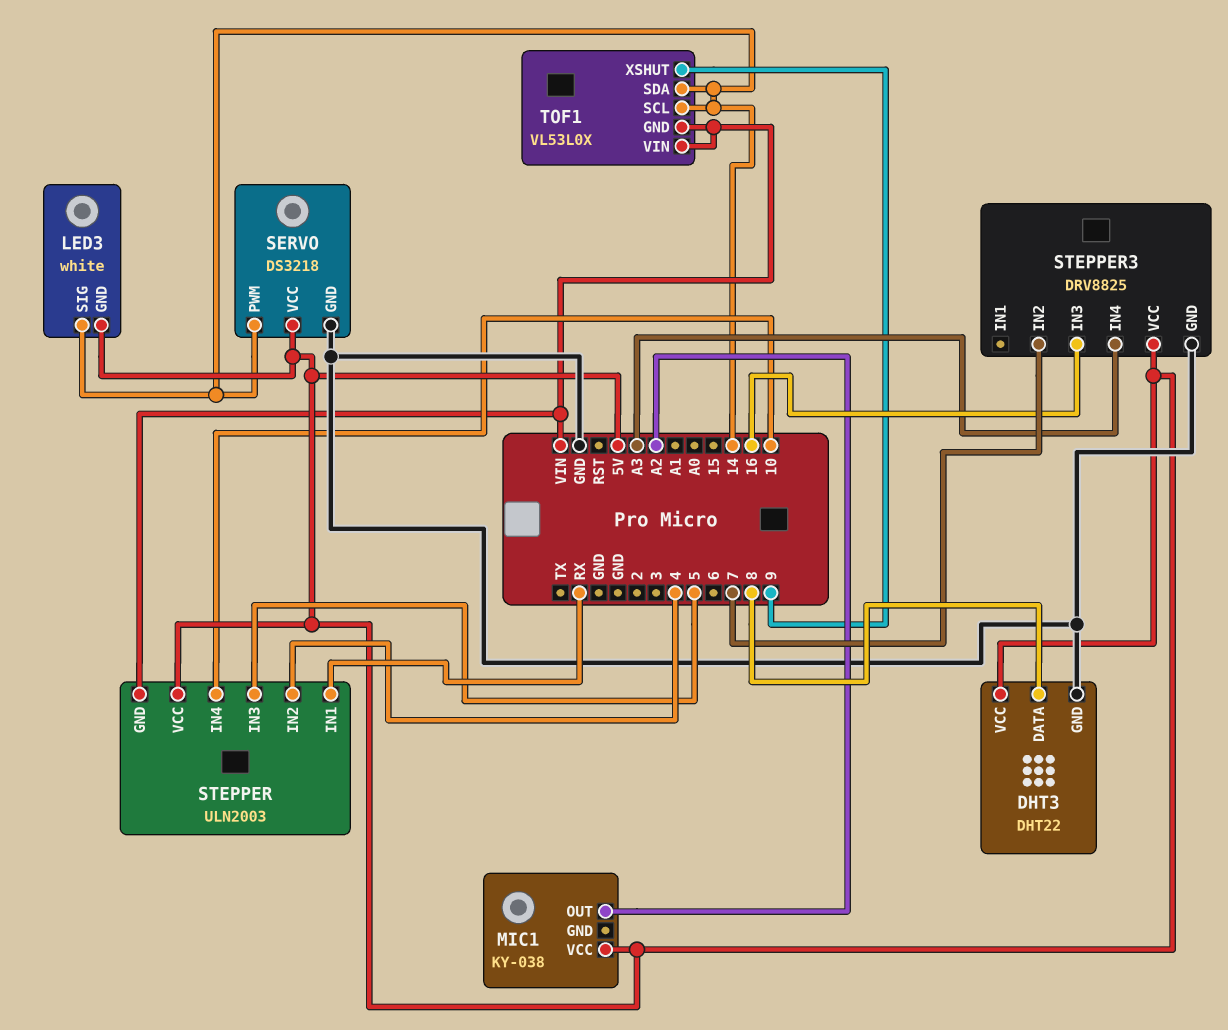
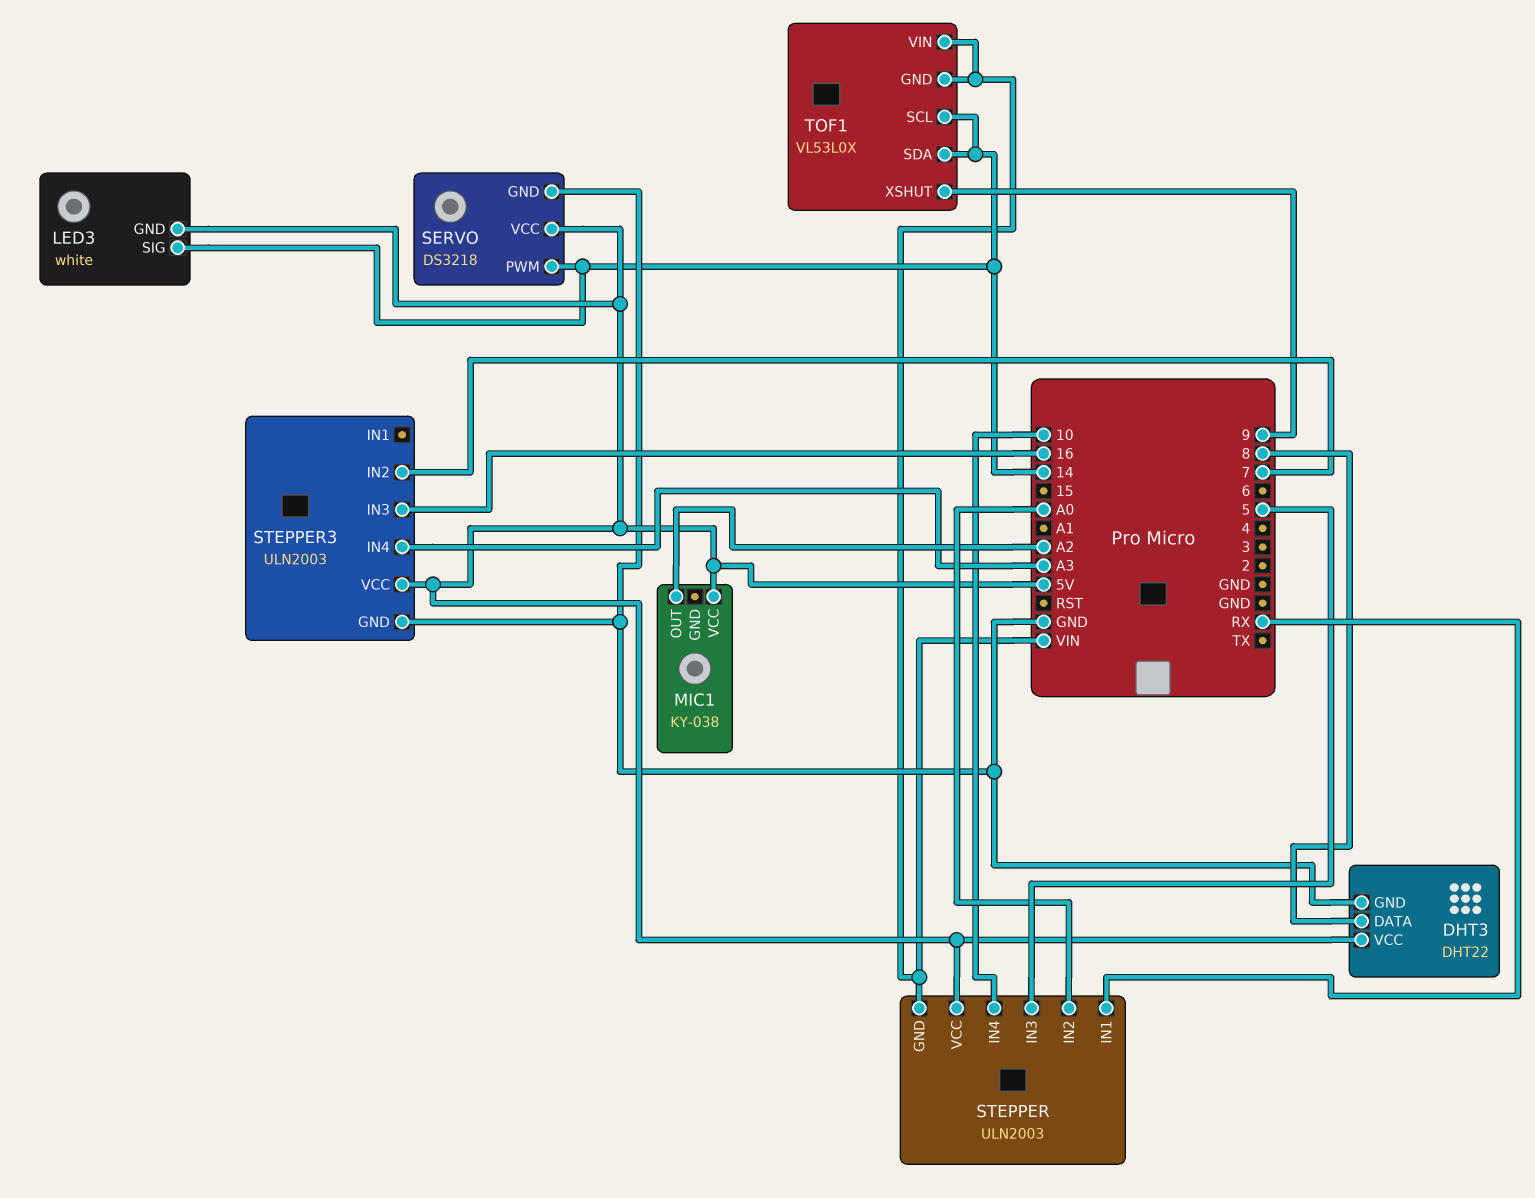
STEPPER pin IN2: 4 -> A0
STEPPER3: DRV8825 -> ULN2003

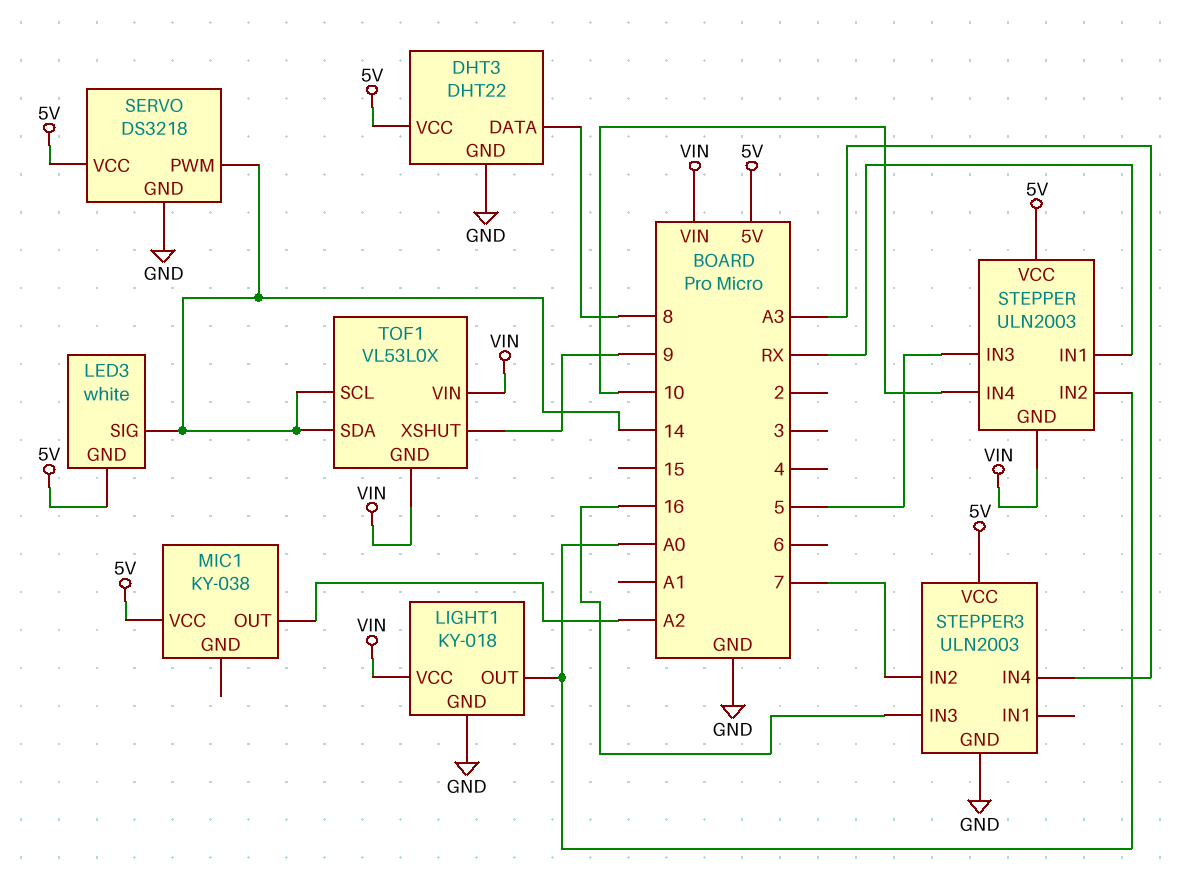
LIGHT1: none -> KY-018
LIGHT1 pin GND: none -> GND
LIGHT1 pin OUT: none -> A0
LIGHT1 pin VCC: none -> VIN

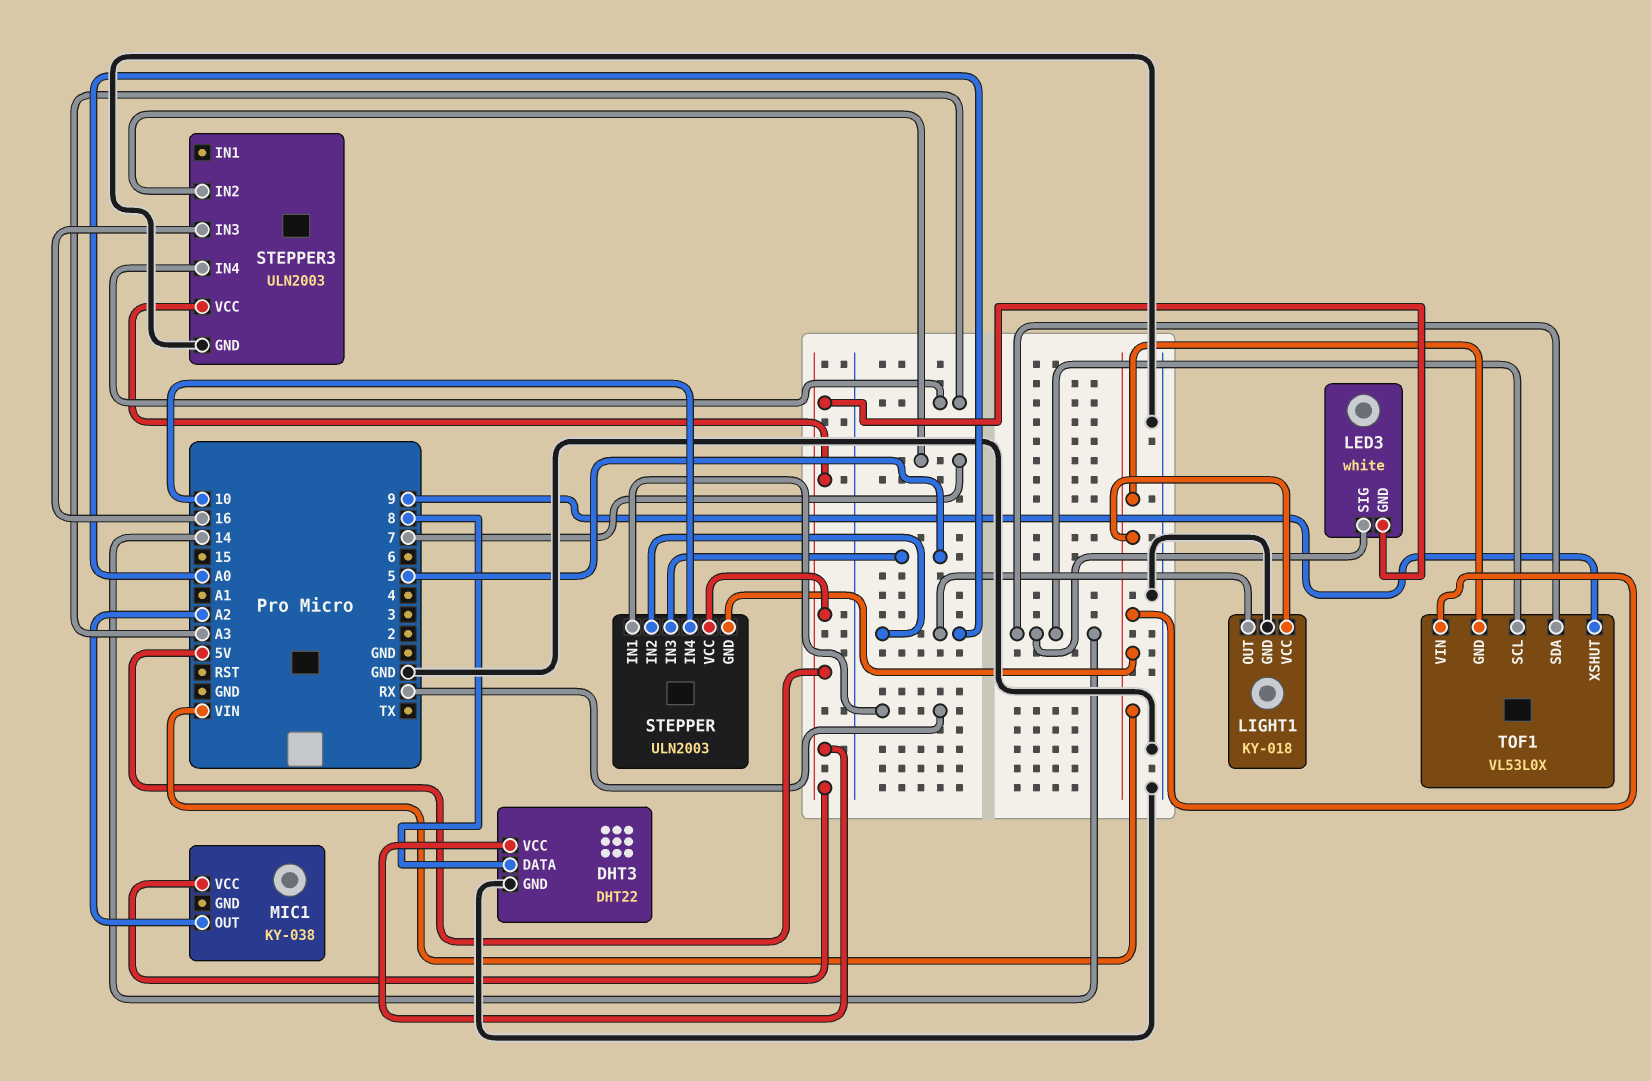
SERVO: DS3218 -> none
SERVO pin GND: GND -> none
SERVO pin PWM: 14 -> none
SERVO pin VCC: 5V -> none

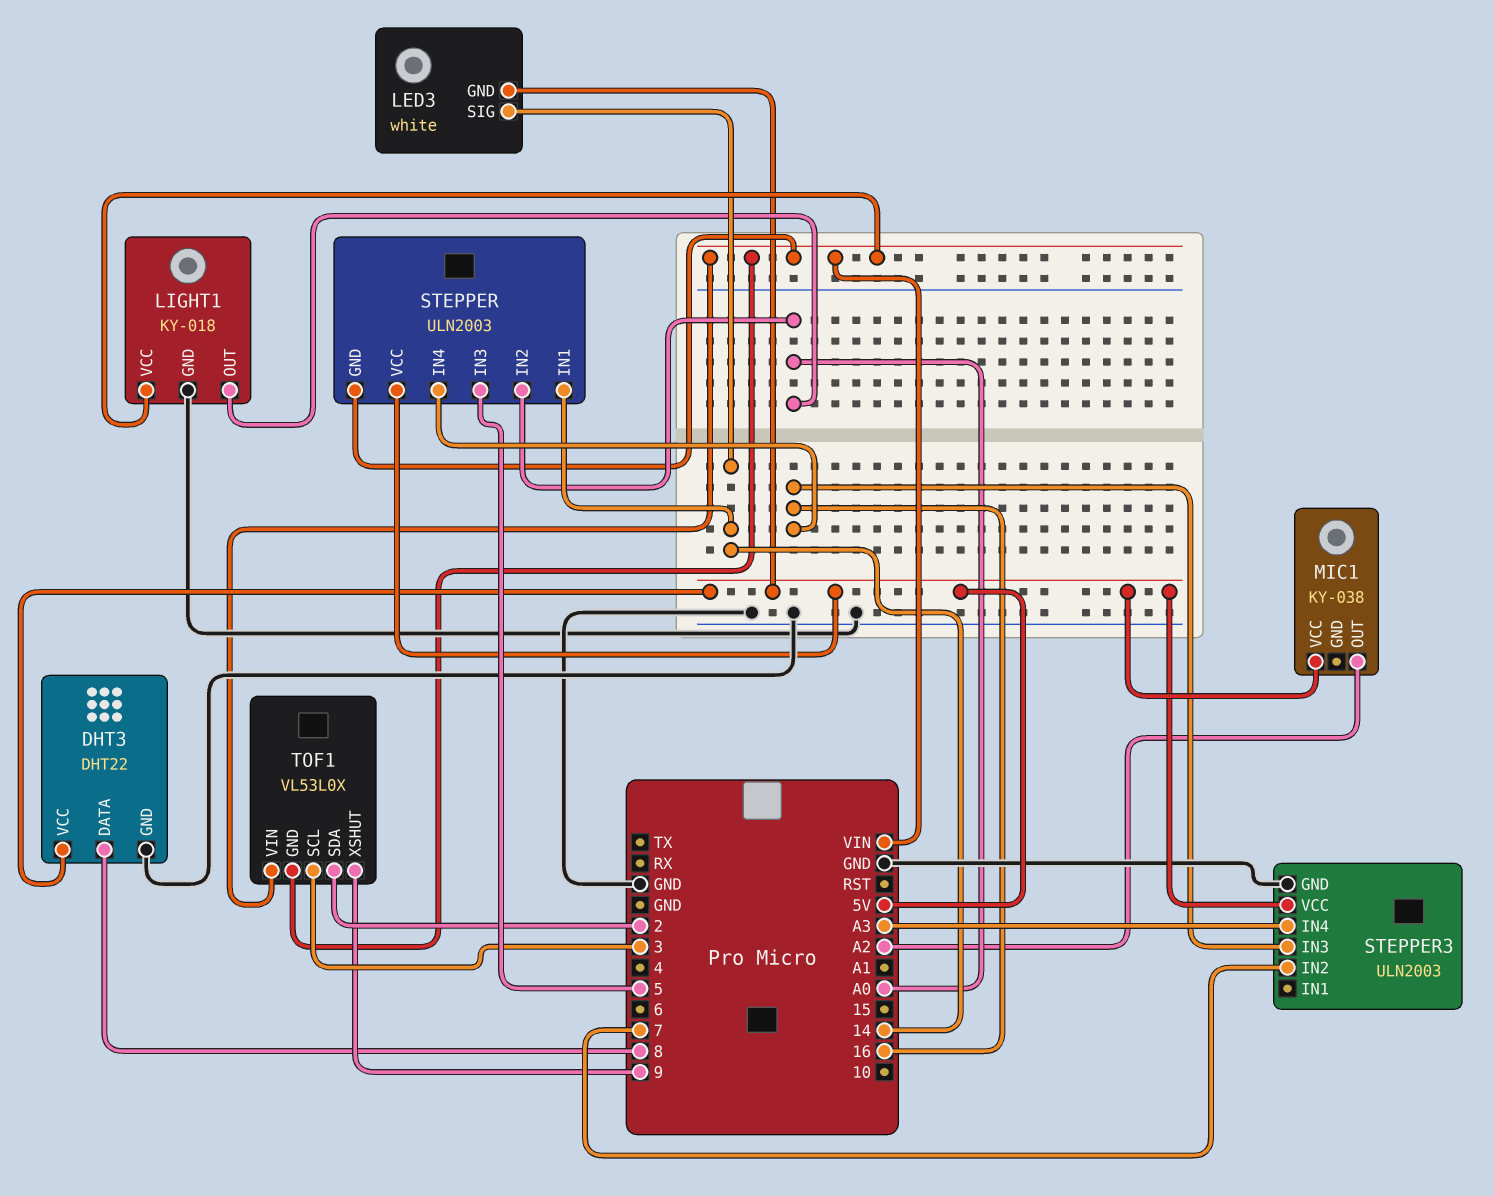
STEPPER pin IN1: RX -> 14
STEPPER pin IN4: 10 -> 16
TOF1 pin SCL: 14 -> 3
TOF1 pin SDA: 14 -> 2

